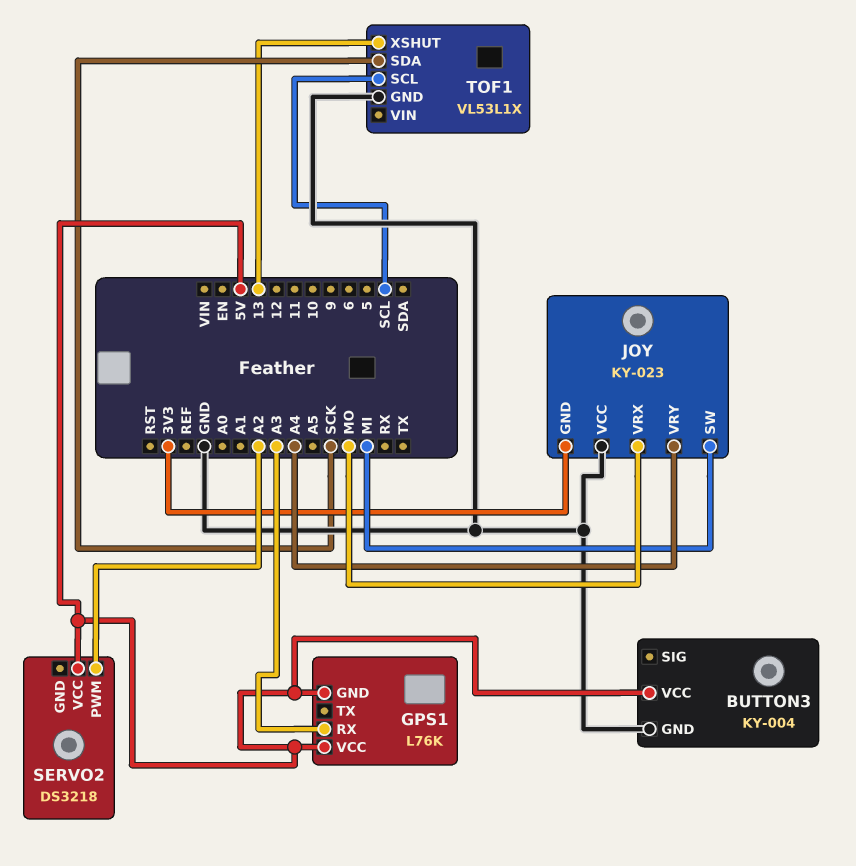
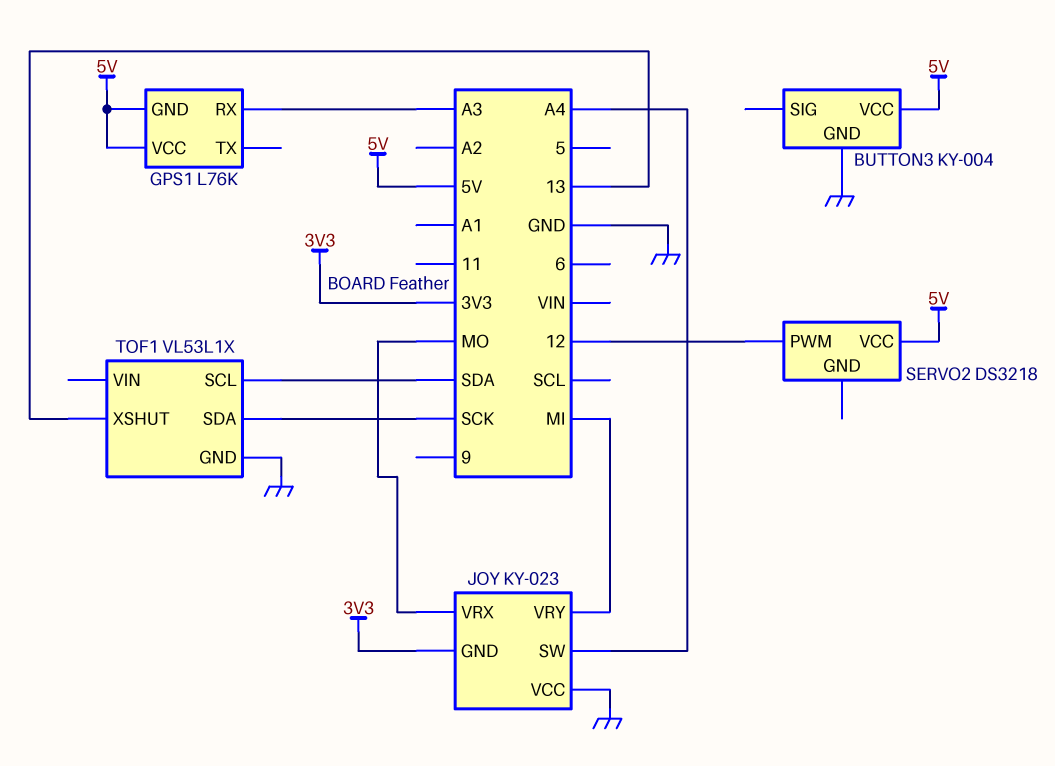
JOY pin SW: MI -> A4
JOY pin VRY: A4 -> MI
SERVO2 pin PWM: A2 -> 12
TOF1 pin SCL: SCL -> SDA

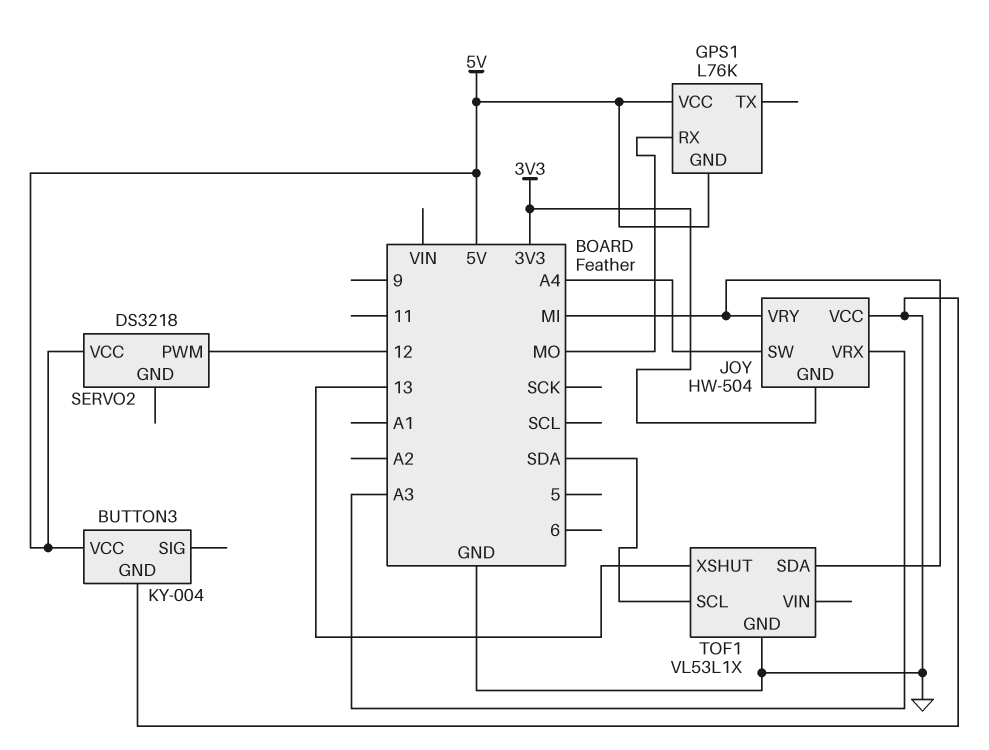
GPS1 pin RX: A3 -> MO
JOY: KY-023 -> HW-504
JOY pin VRX: MO -> A3
TOF1 pin SDA: SCK -> MI

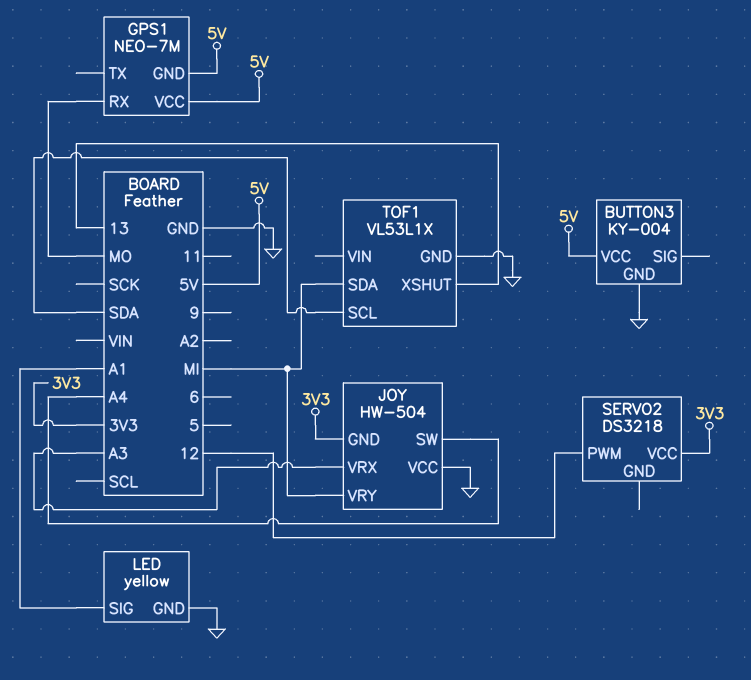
GPS1: L76K -> NEO-7M
LED: none -> yellow
LED pin GND: none -> GND
LED pin SIG: none -> A1
SERVO2 pin VCC: 5V -> 3V3

